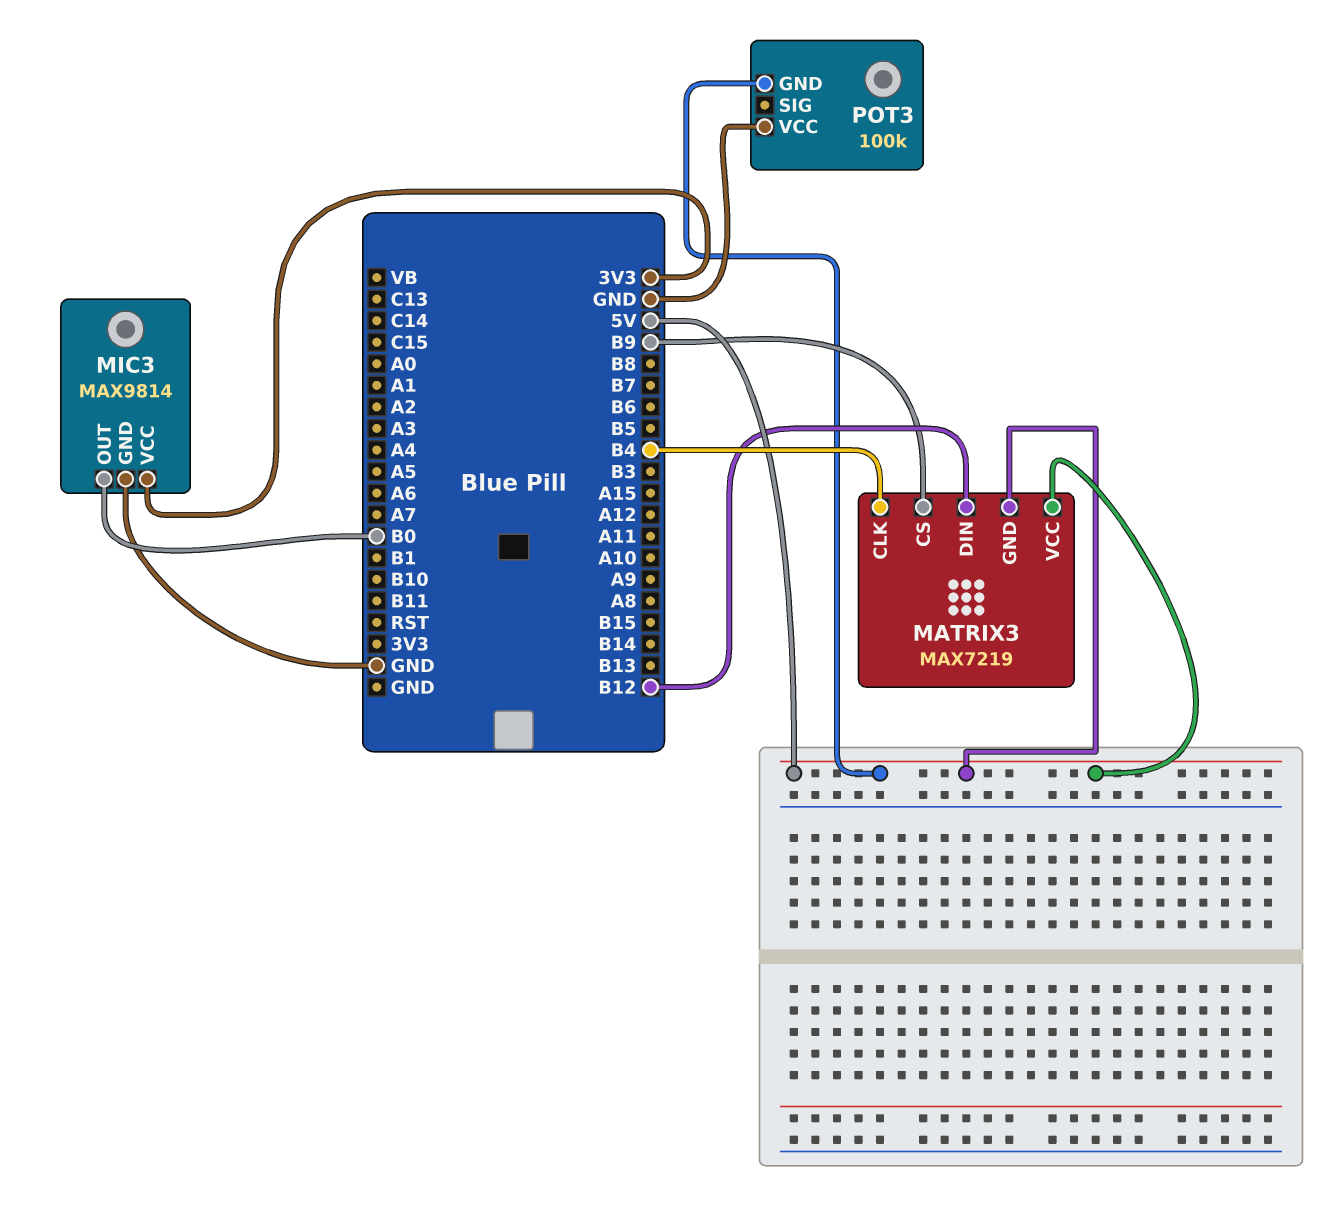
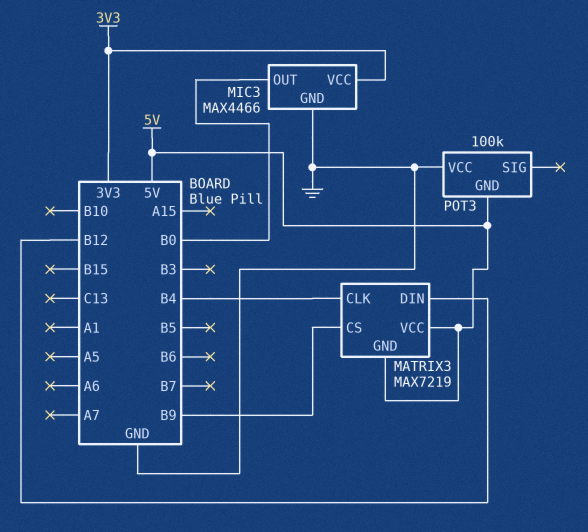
MIC3: MAX9814 -> MAX4466

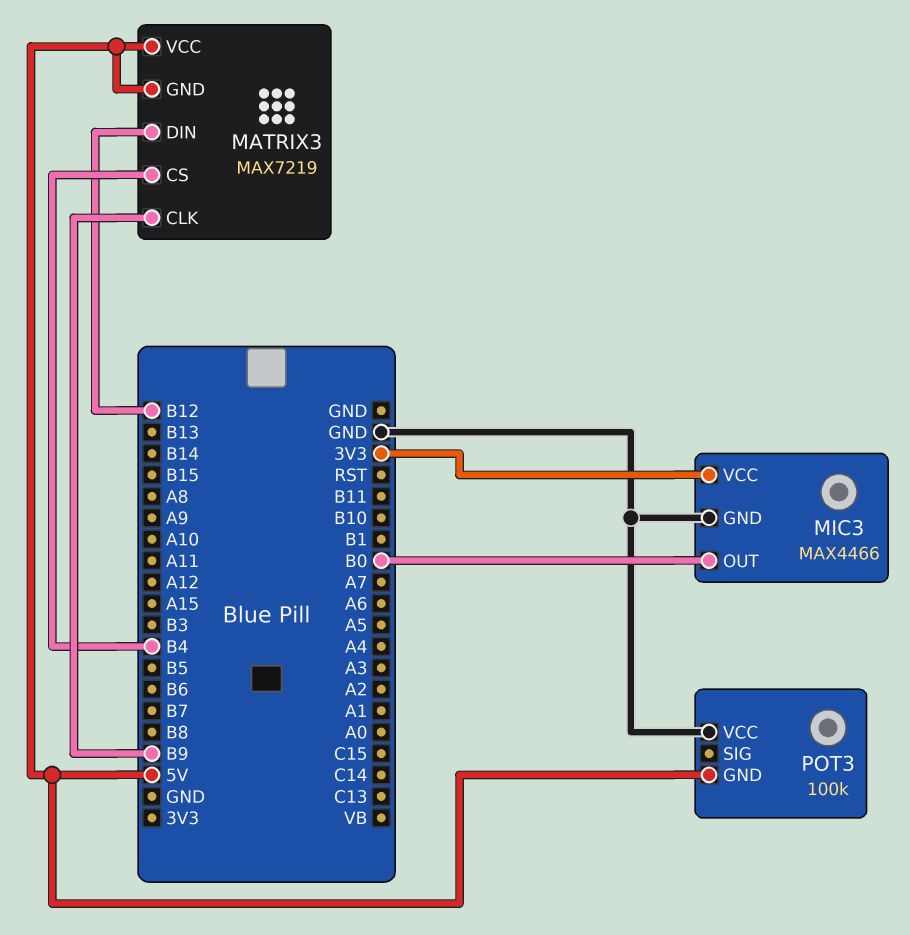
MATRIX3 pin CLK: B4 -> B9
MATRIX3 pin CS: B9 -> B4

